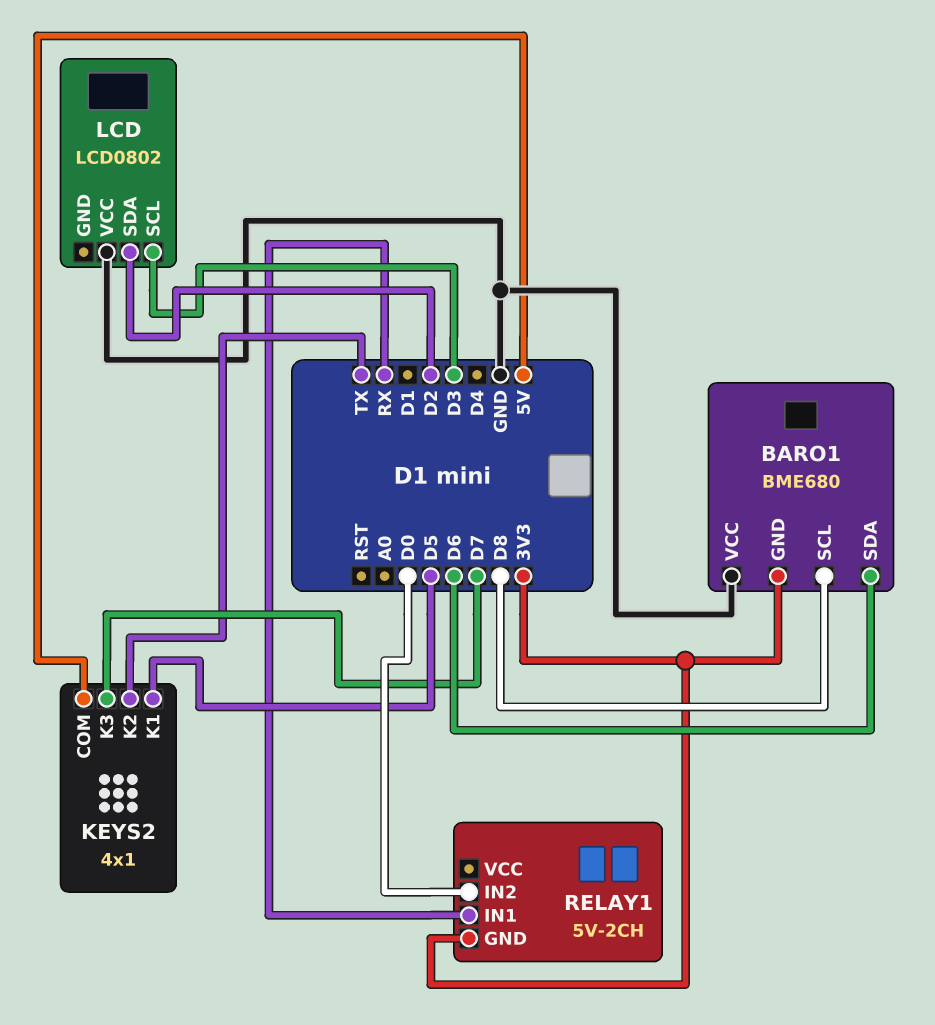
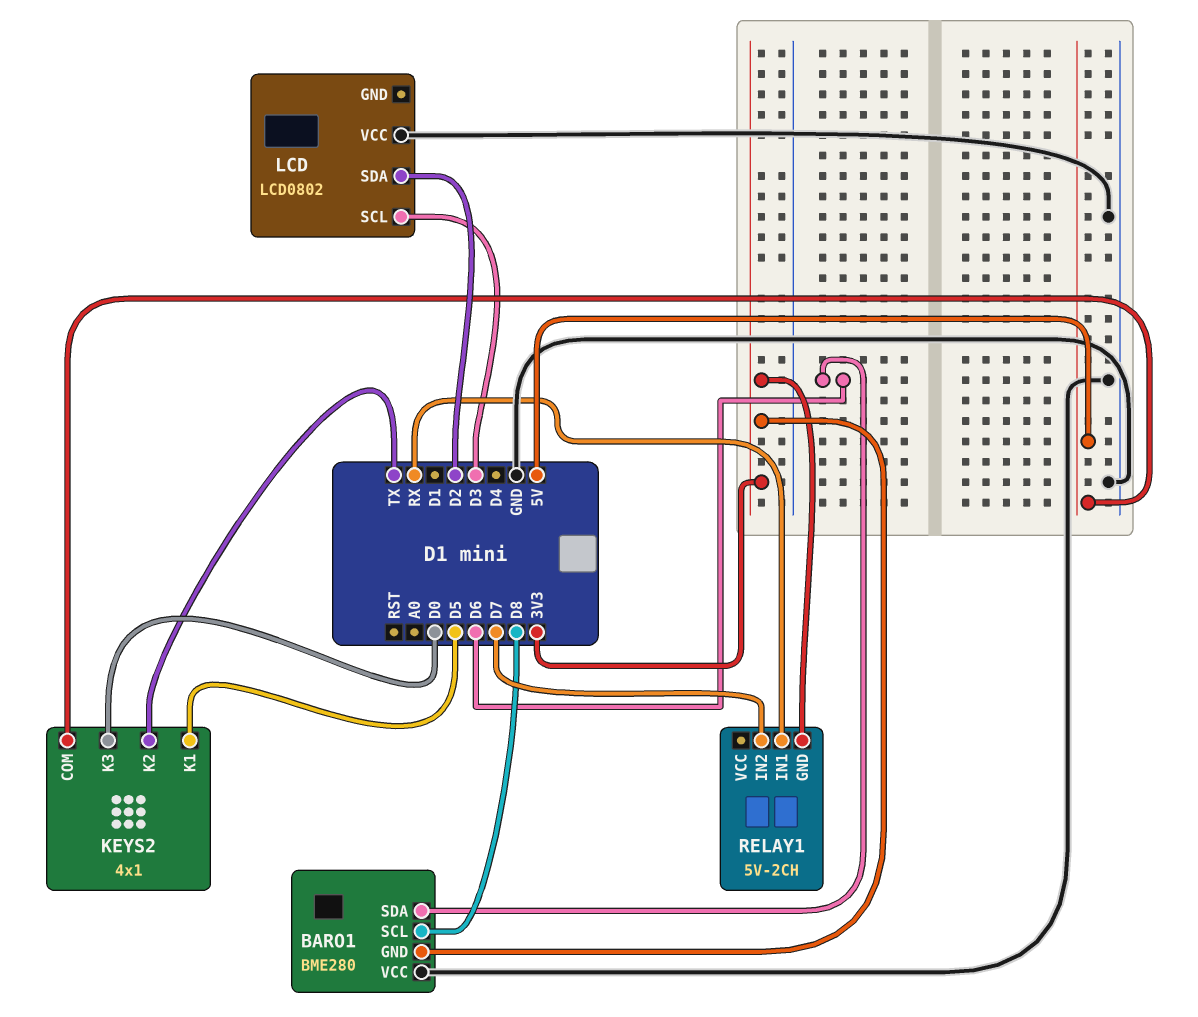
BARO1: BME680 -> BME280
KEYS2 pin K3: D7 -> D0
RELAY1 pin IN2: D0 -> D7

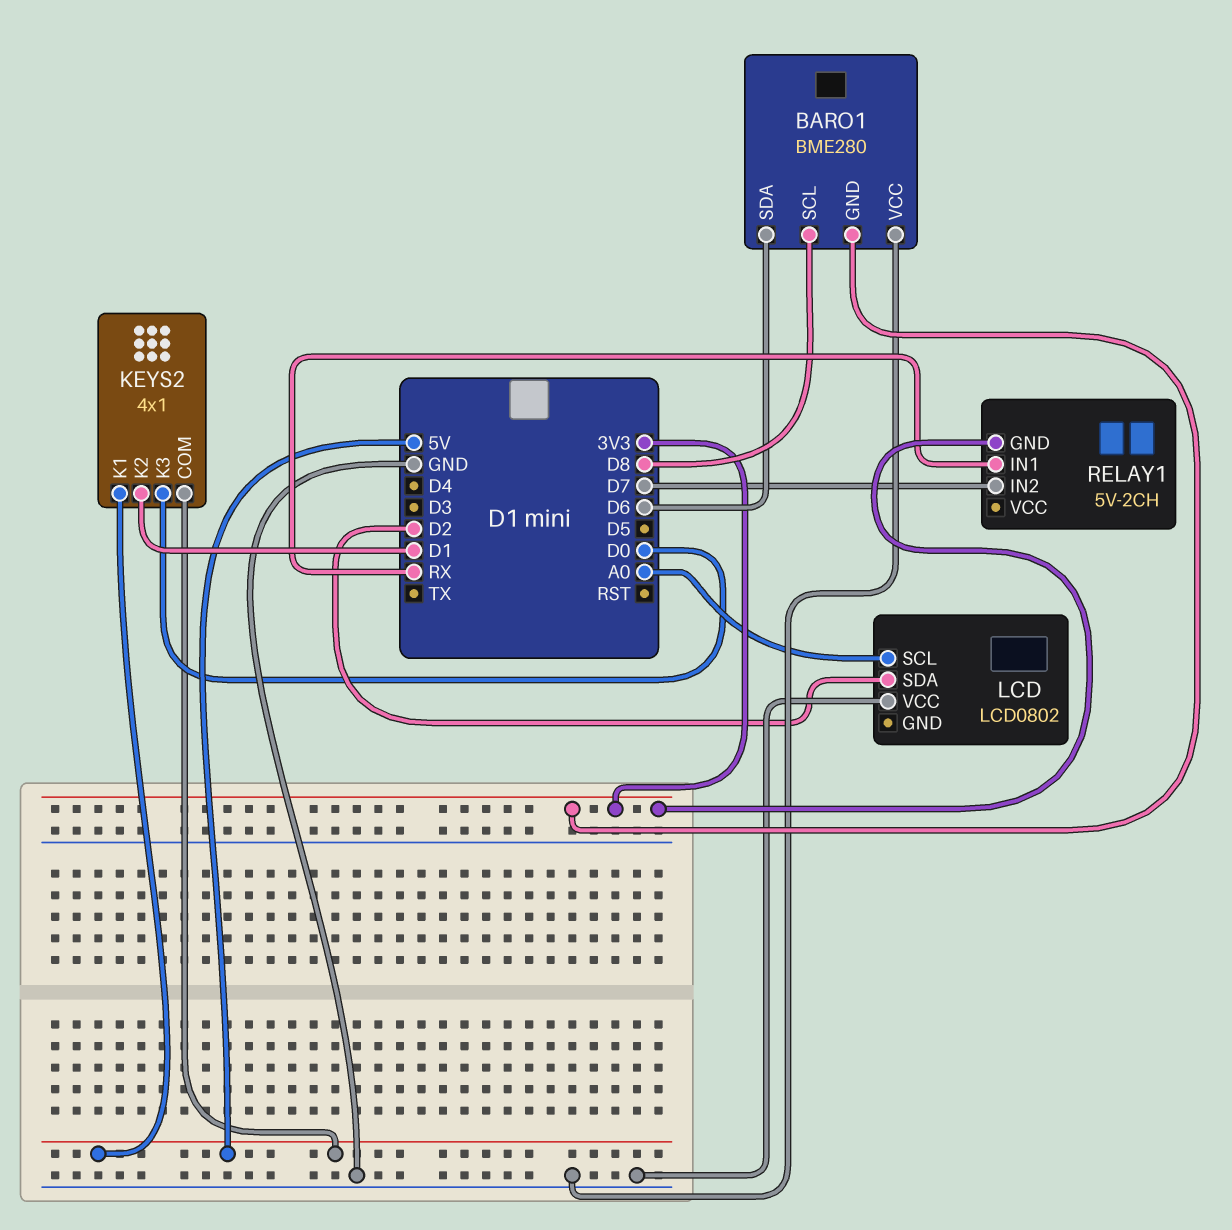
KEYS2 pin K1: D5 -> 5V
KEYS2 pin K2: TX -> D1
LCD pin SCL: D3 -> A0

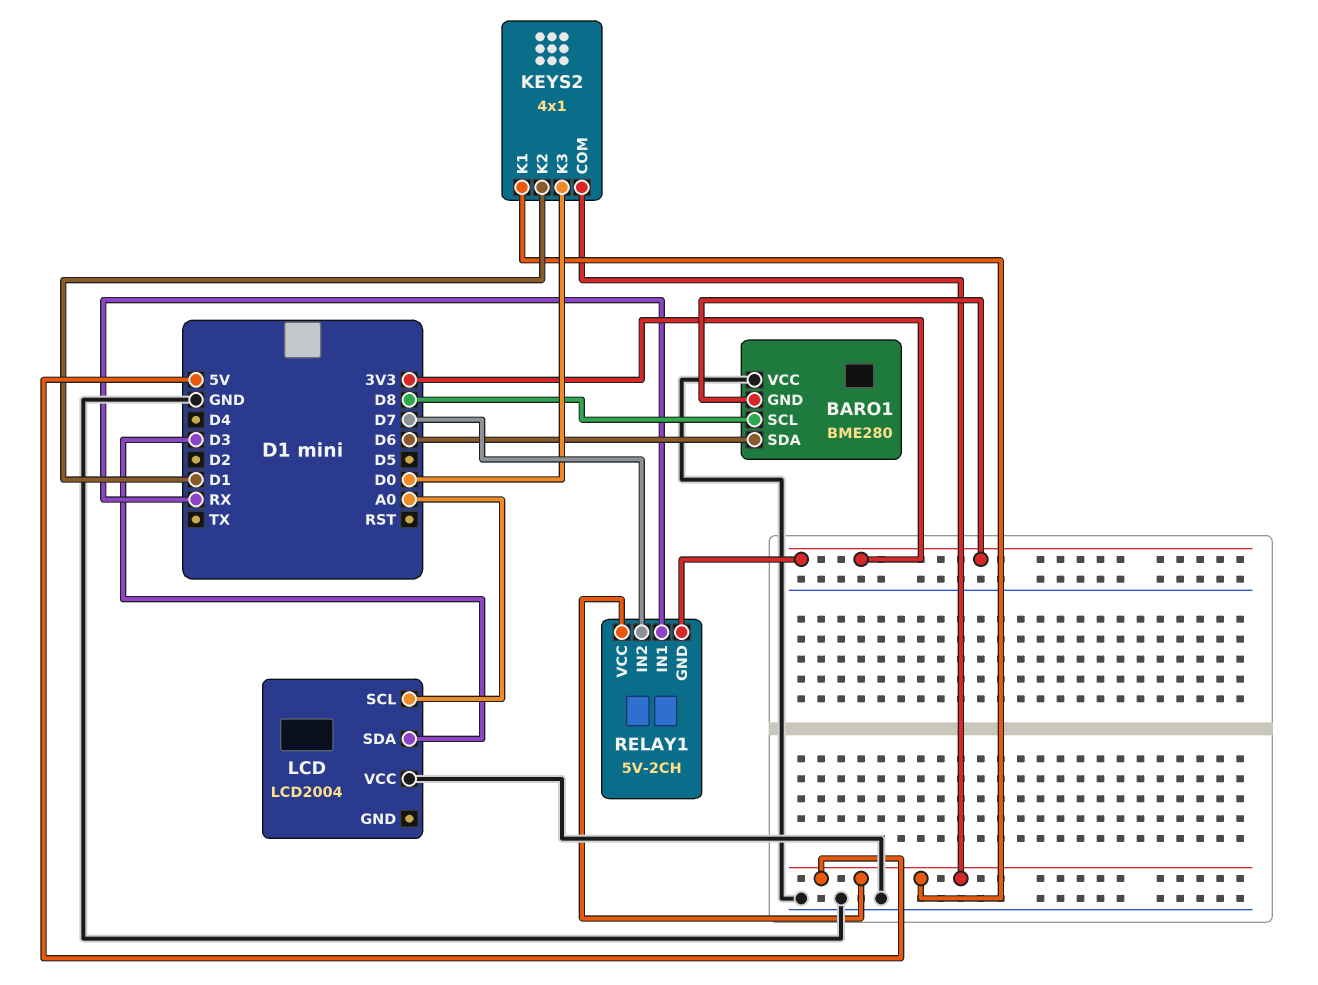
LCD: LCD0802 -> LCD2004
LCD pin SDA: D2 -> D3
RELAY1 pin VCC: none -> 5V

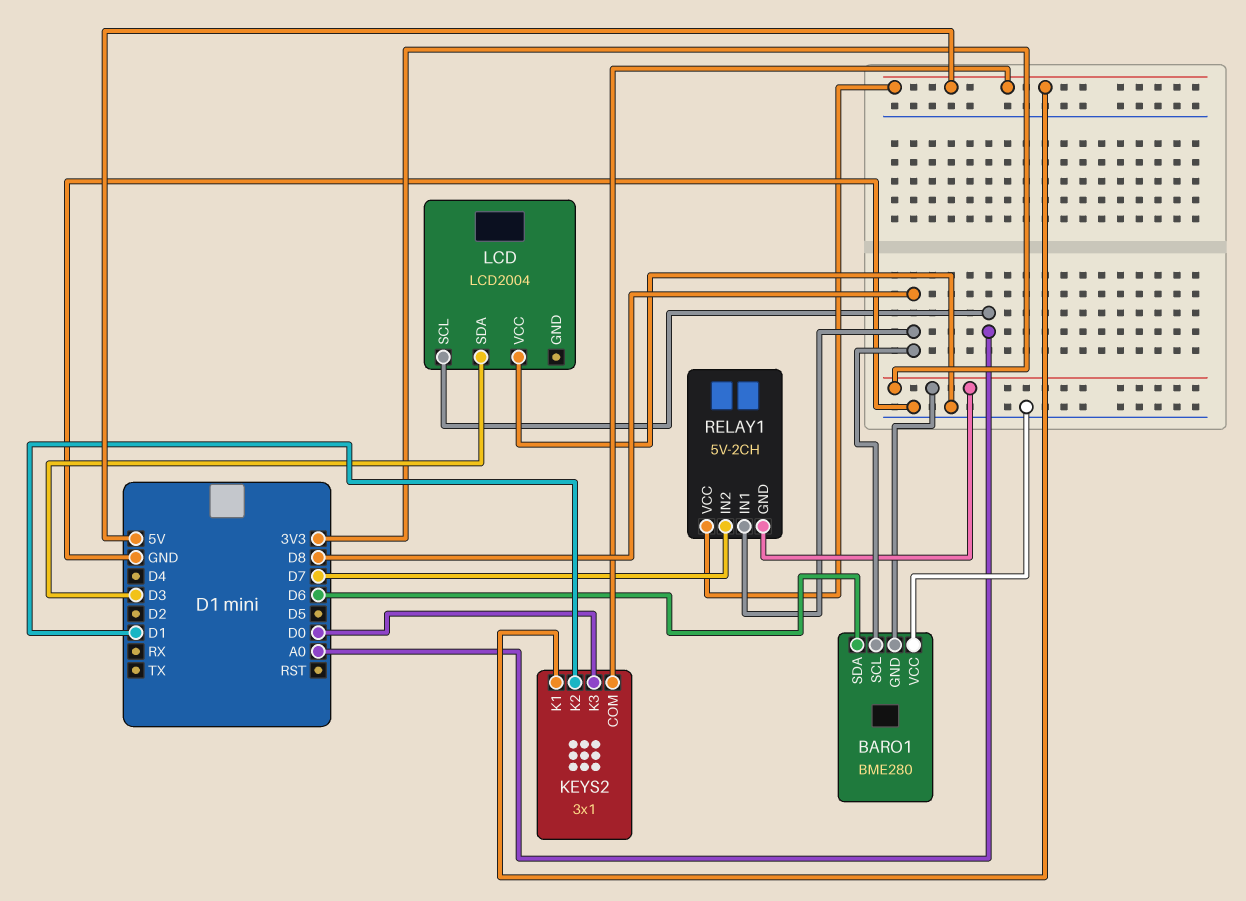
KEYS2: 4x1 -> 3x1
RELAY1 pin IN1: RX -> D8

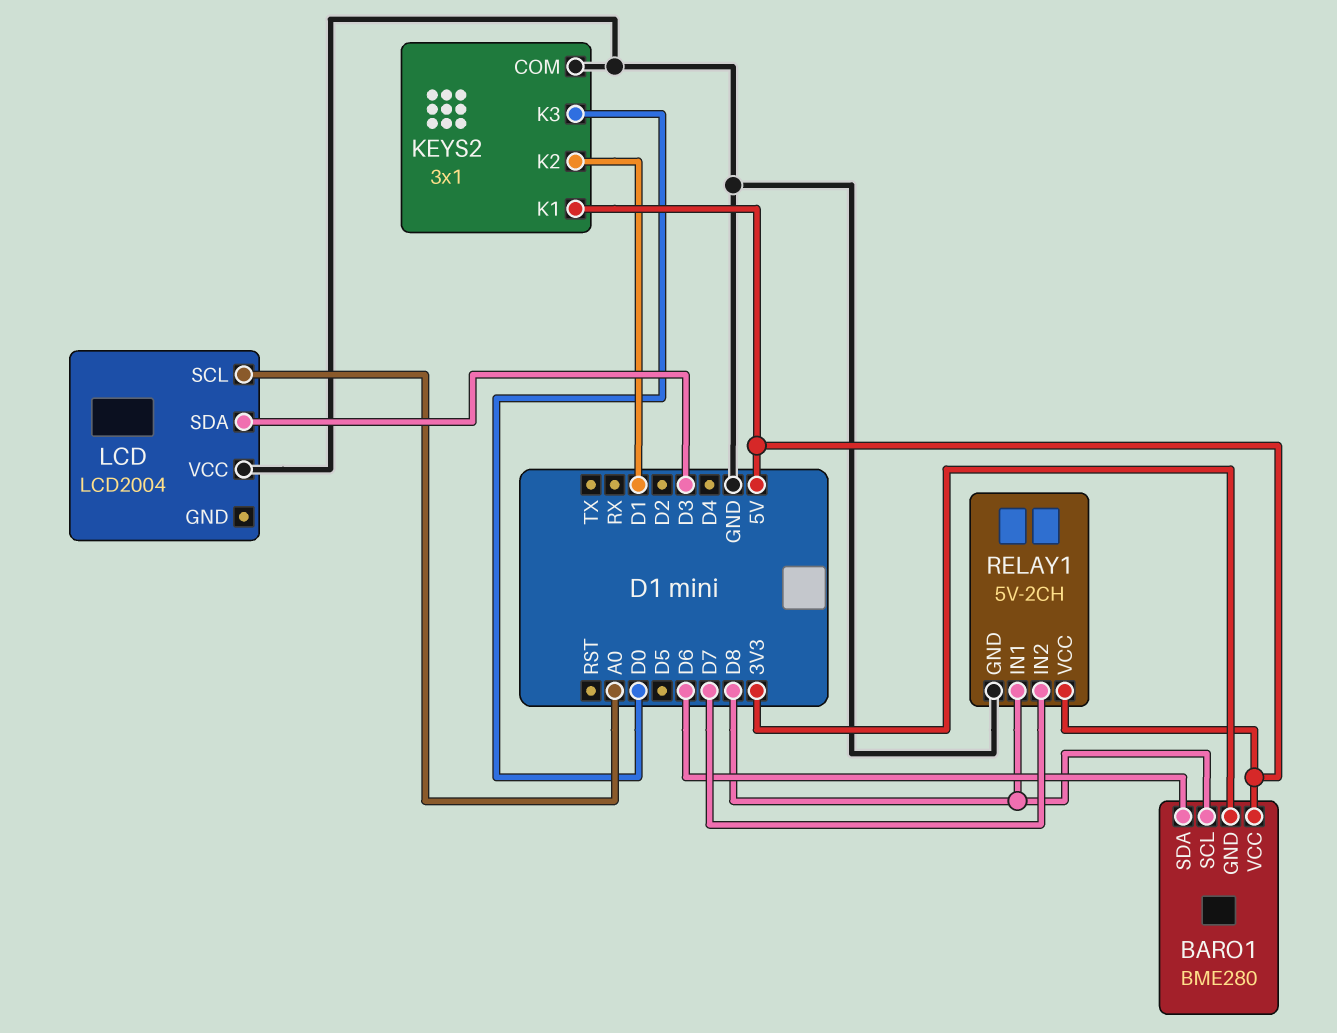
BARO1 pin VCC: GND -> 5V
KEYS2 pin COM: 5V -> GND
RELAY1 pin GND: 3V3 -> GND

